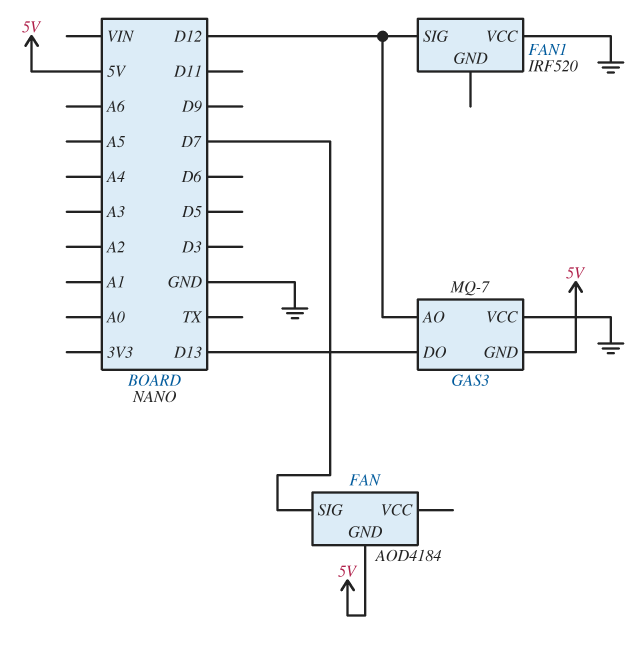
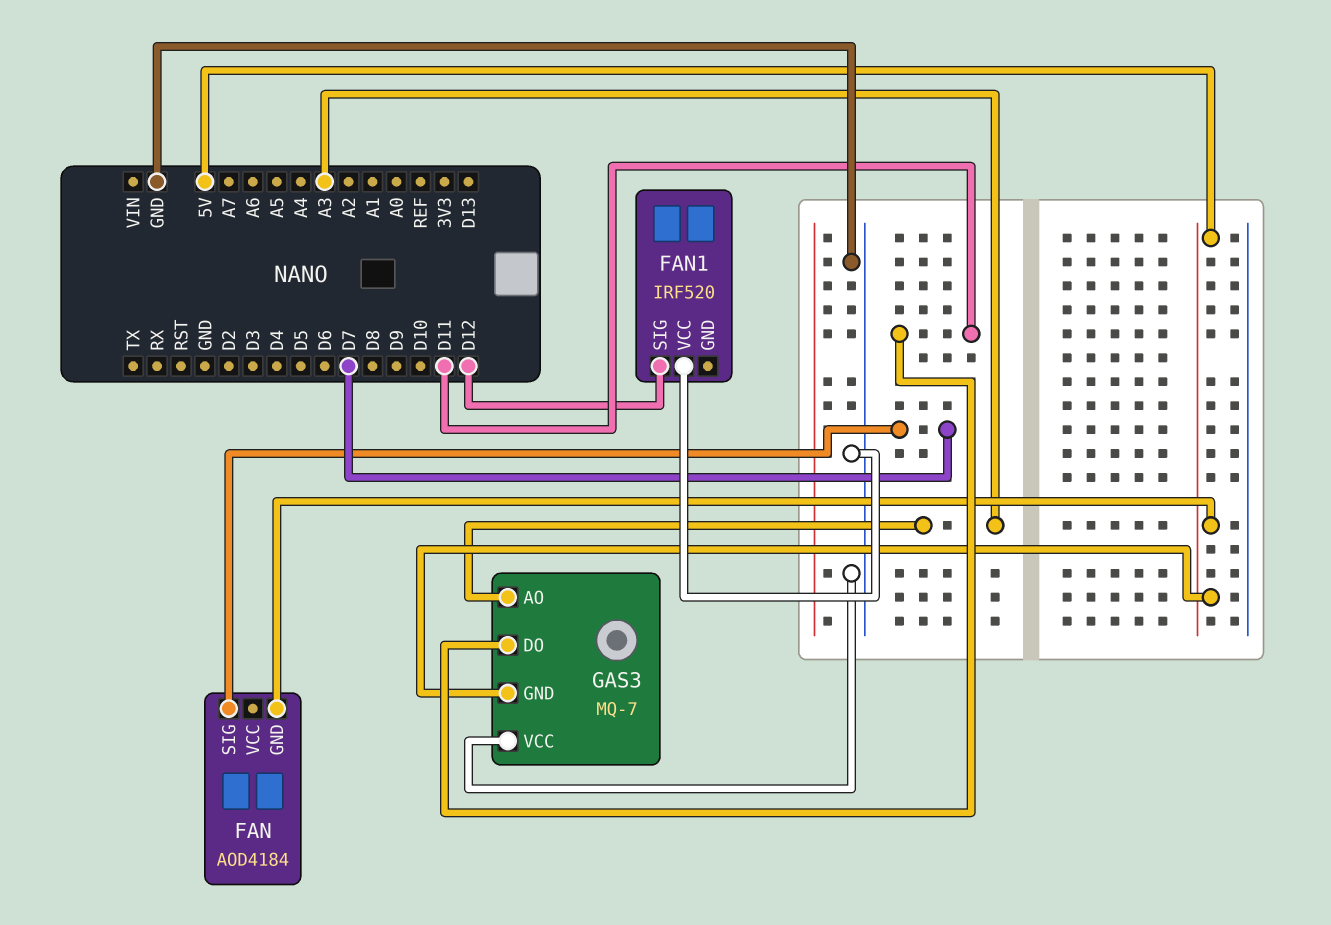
GAS3 pin AO: D12 -> A3
GAS3 pin DO: D13 -> D11

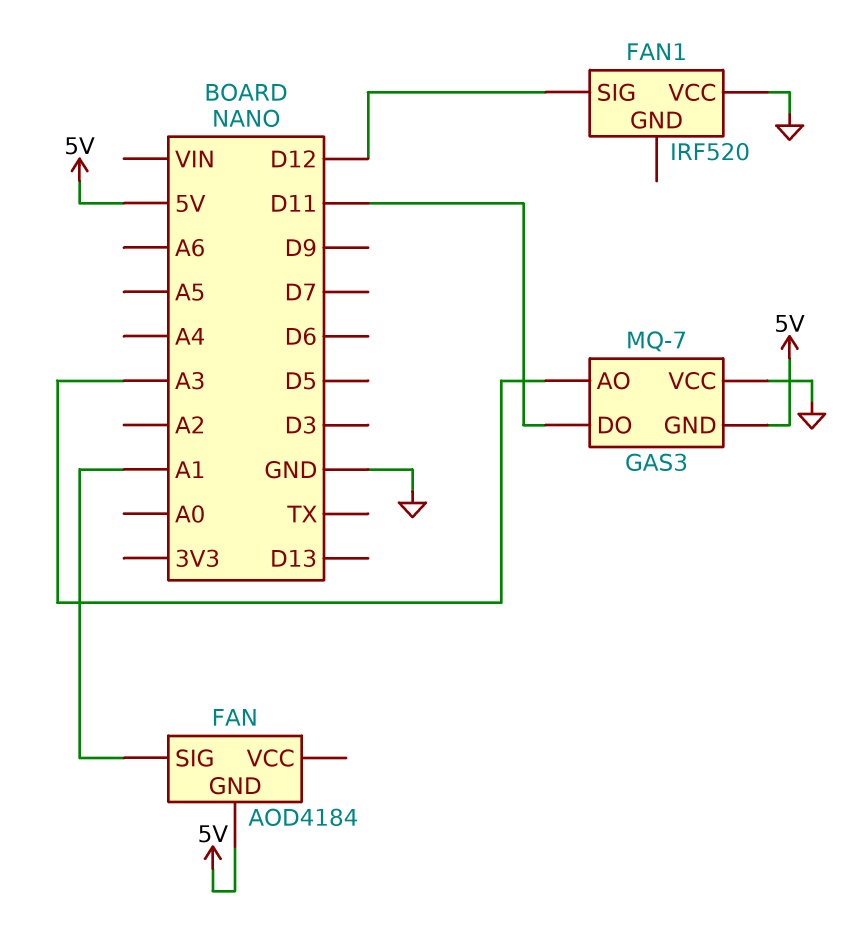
FAN pin SIG: D7 -> A1

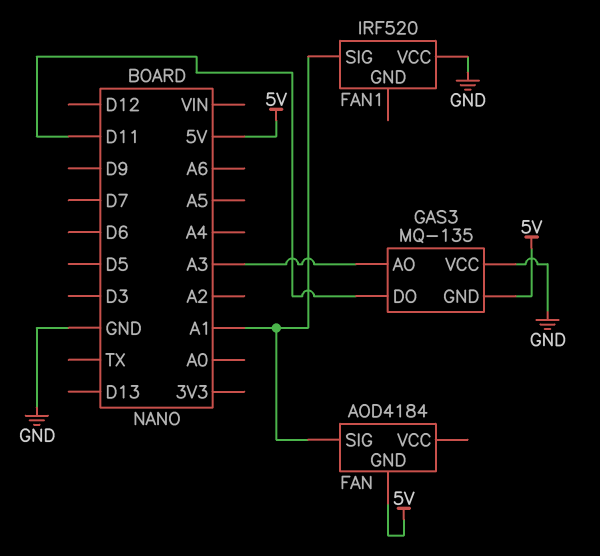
FAN1 pin SIG: D12 -> A1
GAS3: MQ-7 -> MQ-135

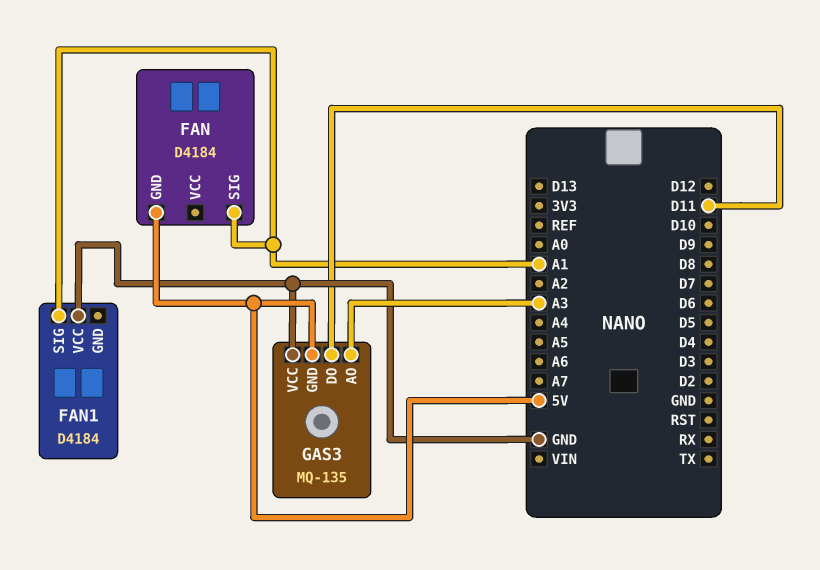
FAN: AOD4184 -> D4184
FAN1: IRF520 -> D4184

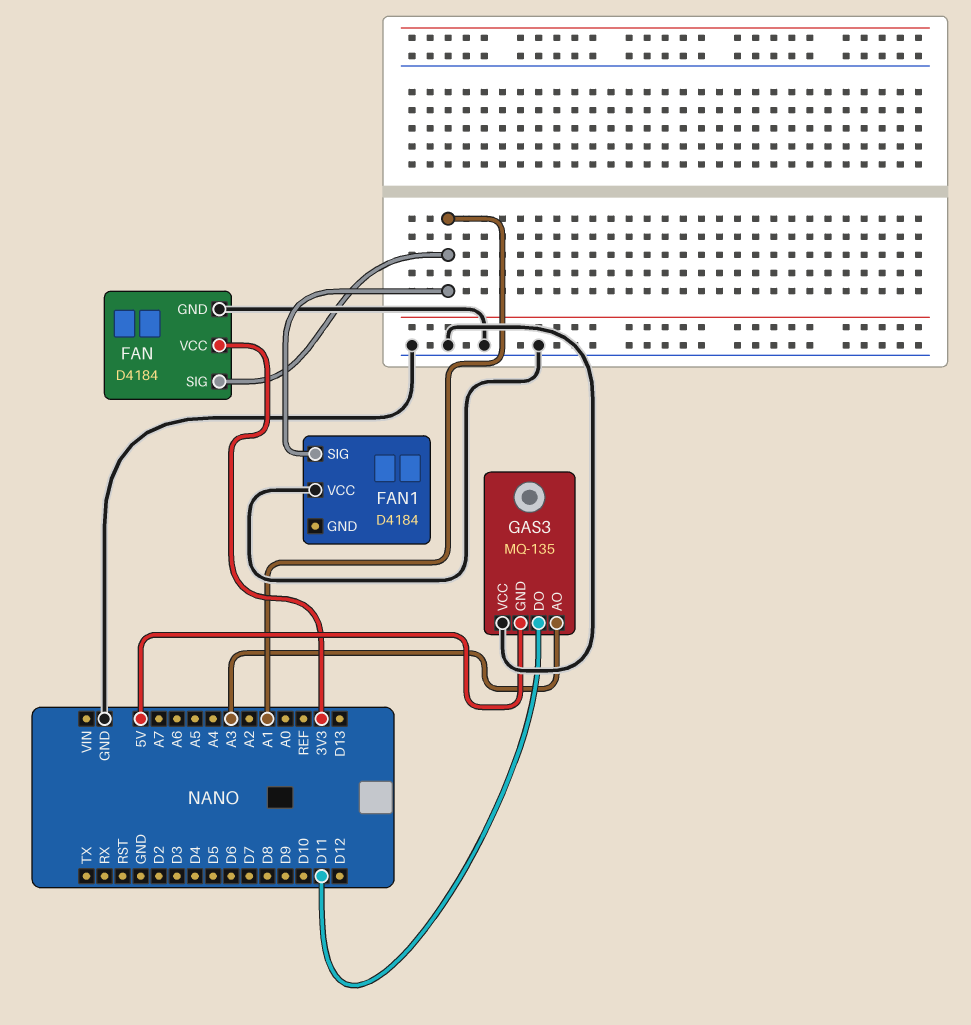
FAN pin GND: 5V -> GND
FAN pin VCC: none -> 3V3

